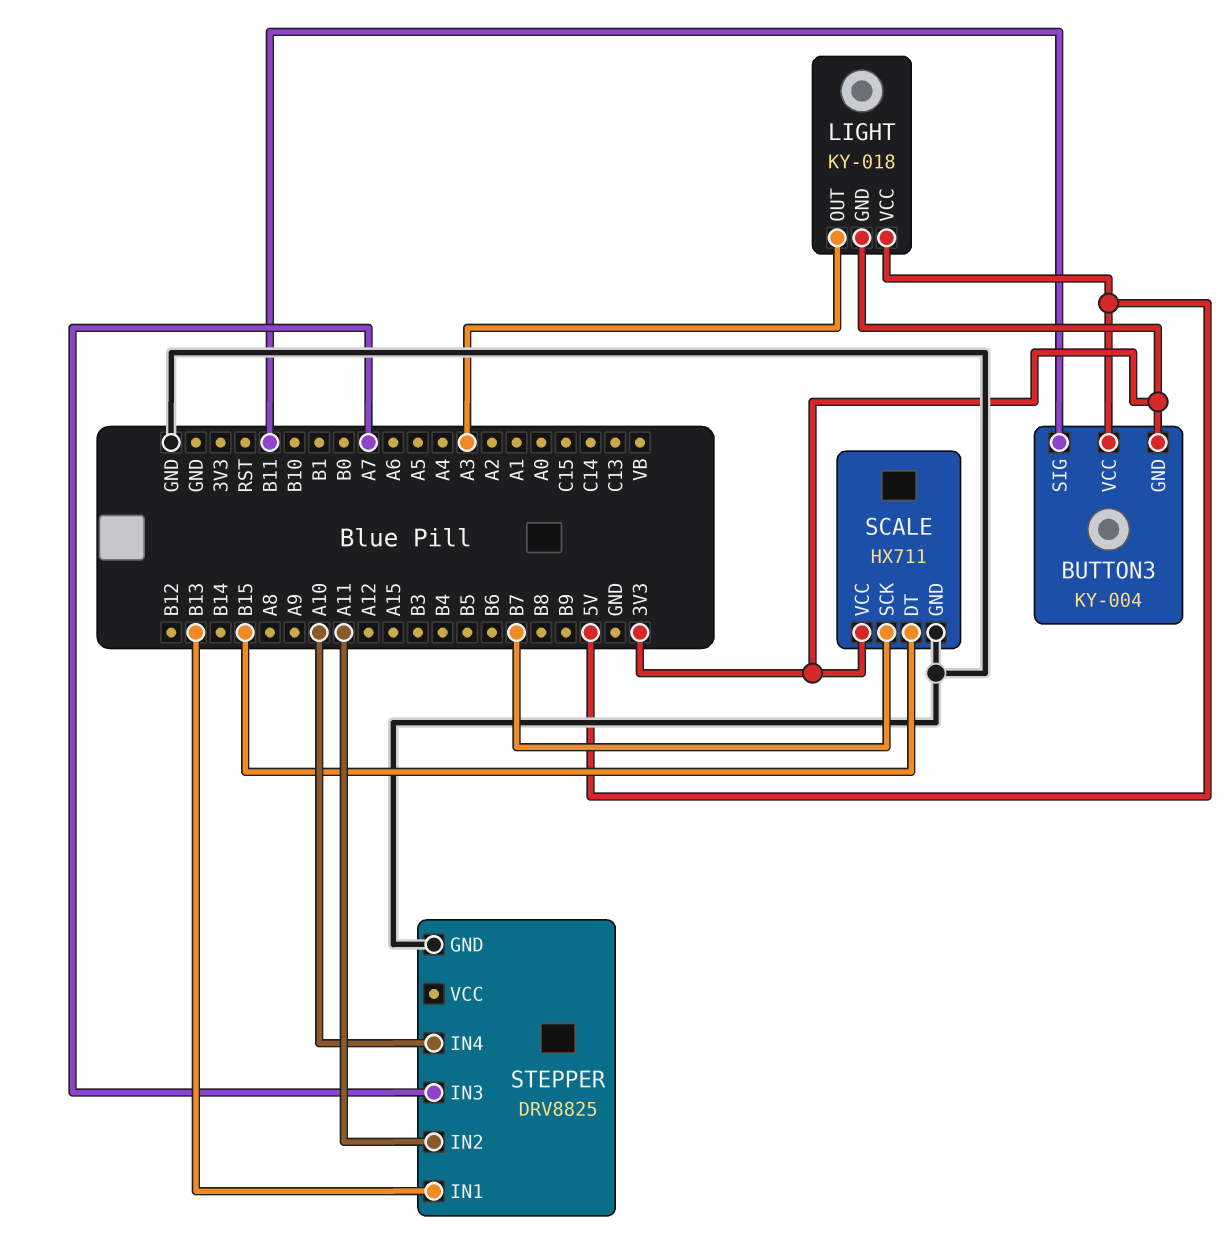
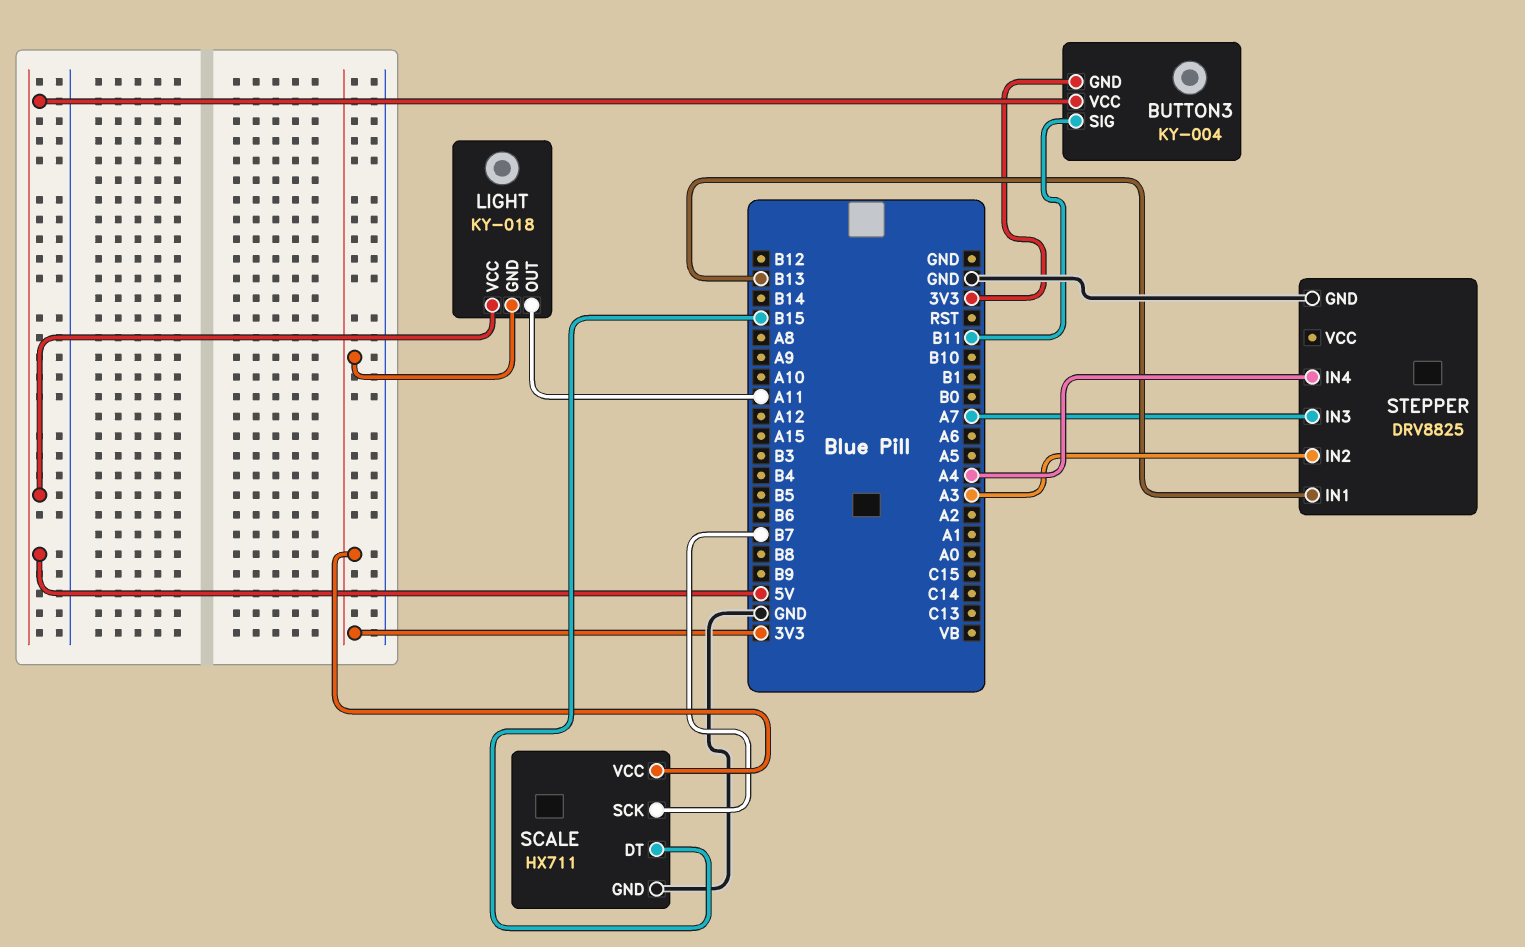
LIGHT pin OUT: A3 -> A11
STEPPER pin IN2: A11 -> A3
STEPPER pin IN4: A10 -> A4

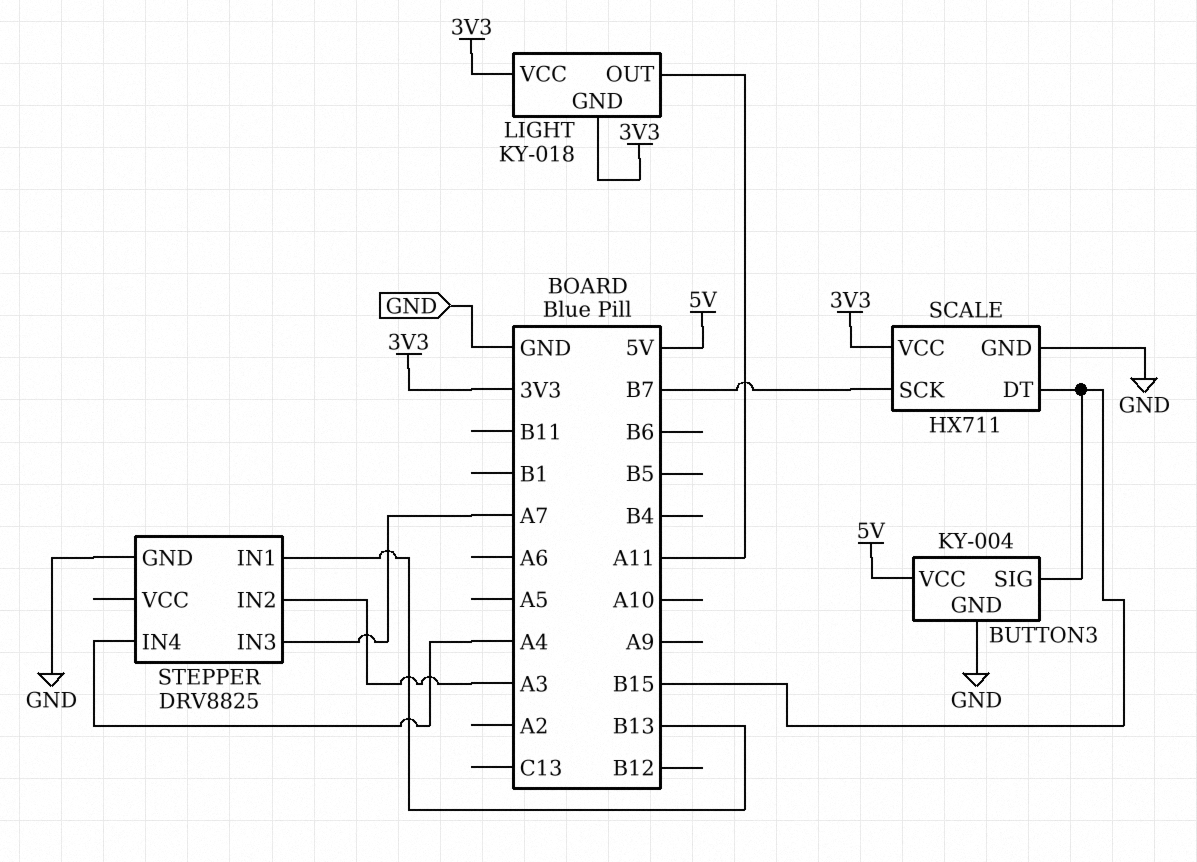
BUTTON3 pin GND: 3V3 -> GND
BUTTON3 pin SIG: B11 -> B15
LIGHT pin VCC: 5V -> 3V3

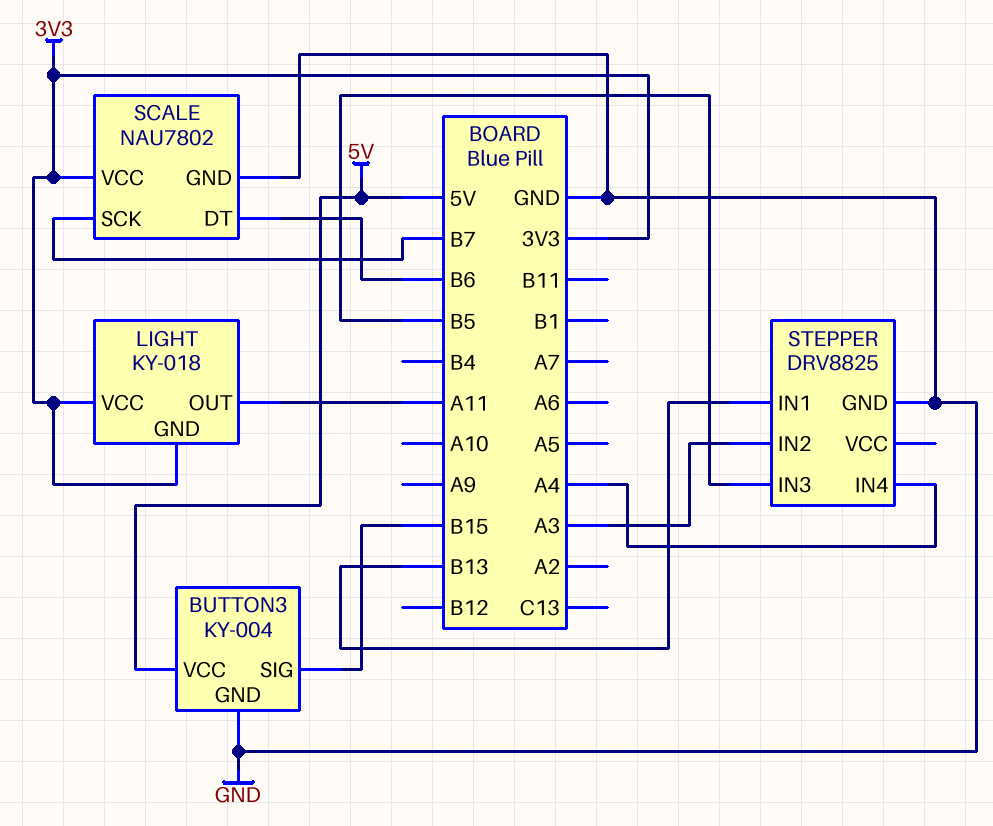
SCALE: HX711 -> NAU7802
SCALE pin DT: B15 -> B6
STEPPER pin IN3: A7 -> B5

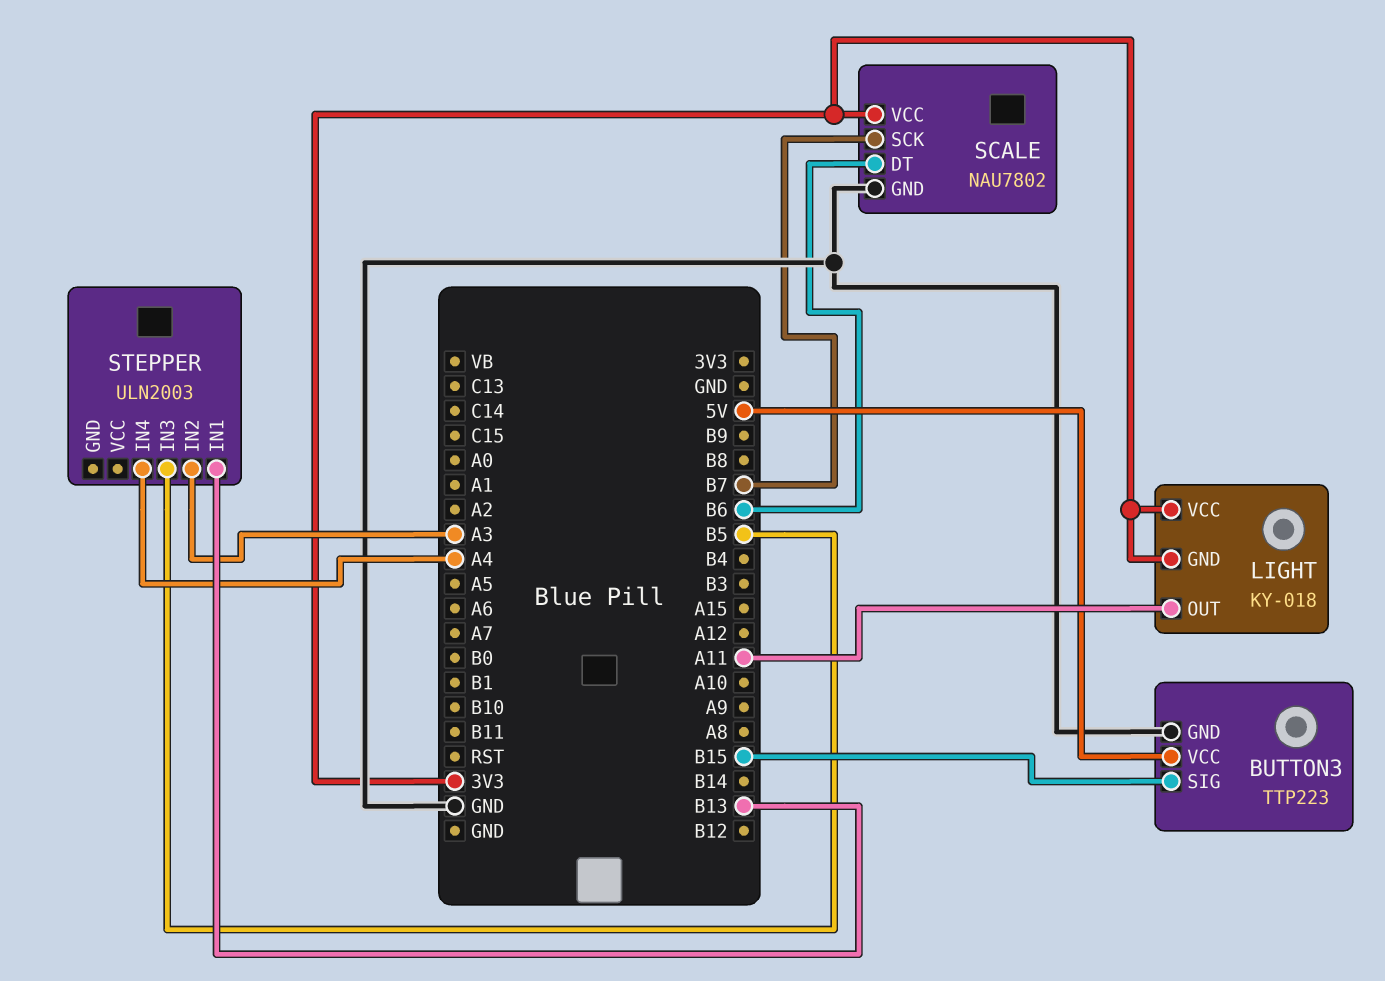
BUTTON3: KY-004 -> TTP223
STEPPER: DRV8825 -> ULN2003
STEPPER pin GND: GND -> none

